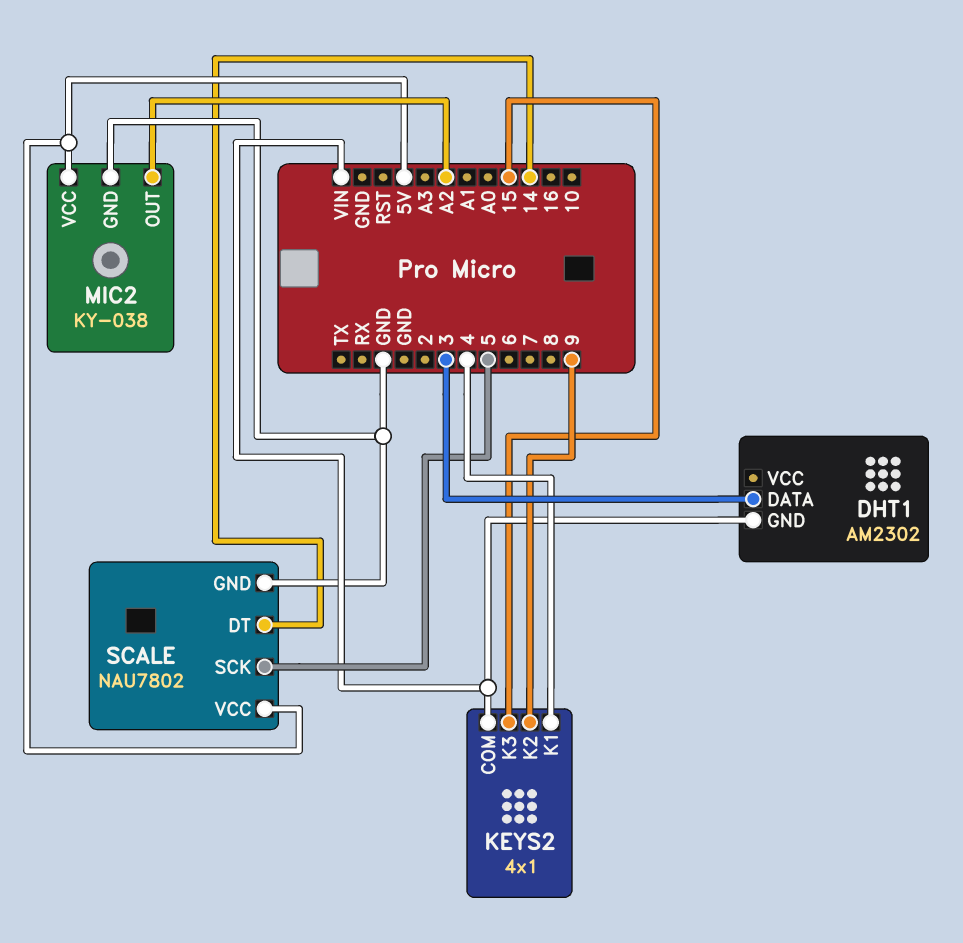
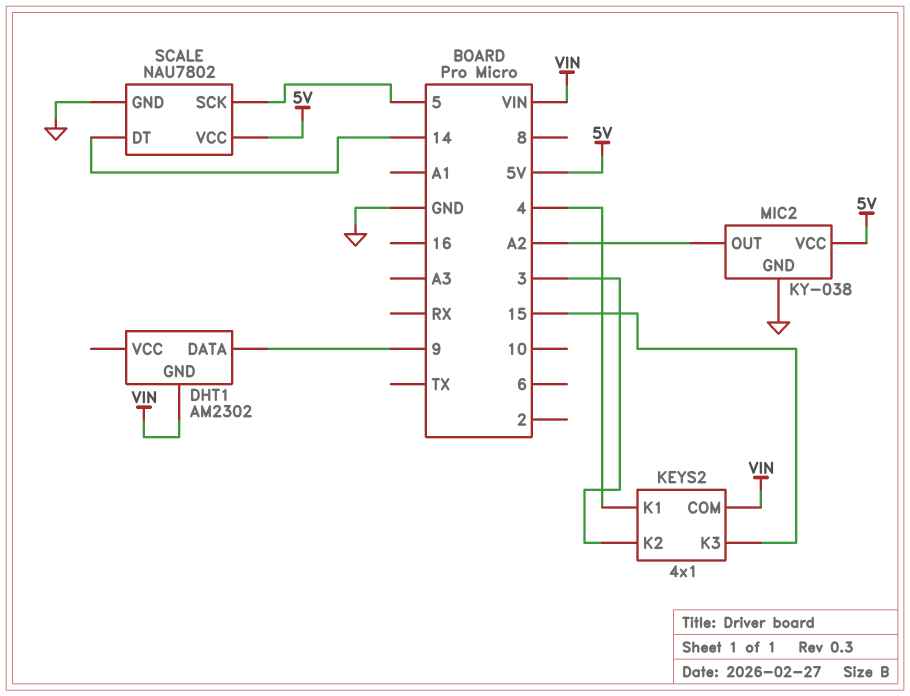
DHT1 pin DATA: 3 -> 9
KEYS2 pin K2: 9 -> 3

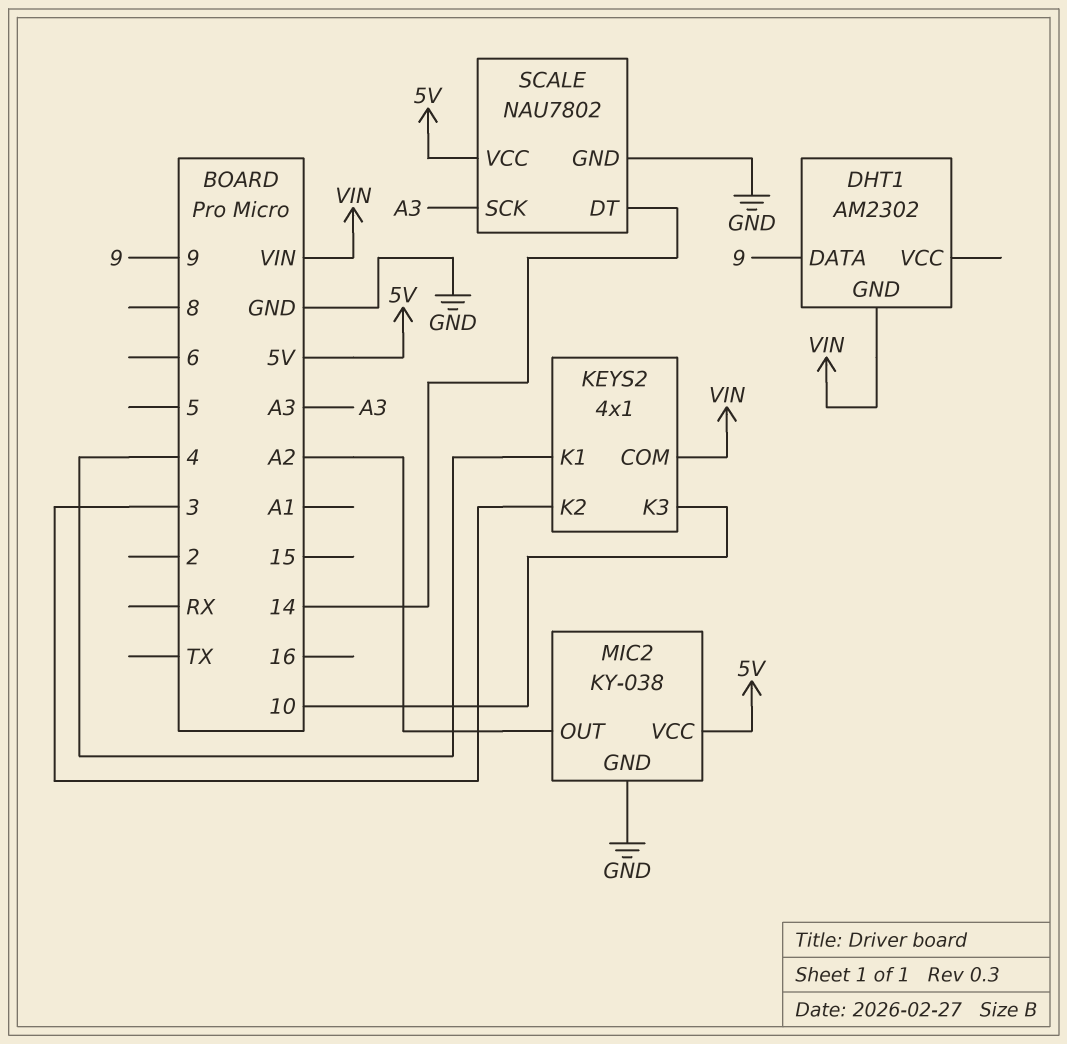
KEYS2 pin K3: 15 -> 10
SCALE pin SCK: 5 -> A3

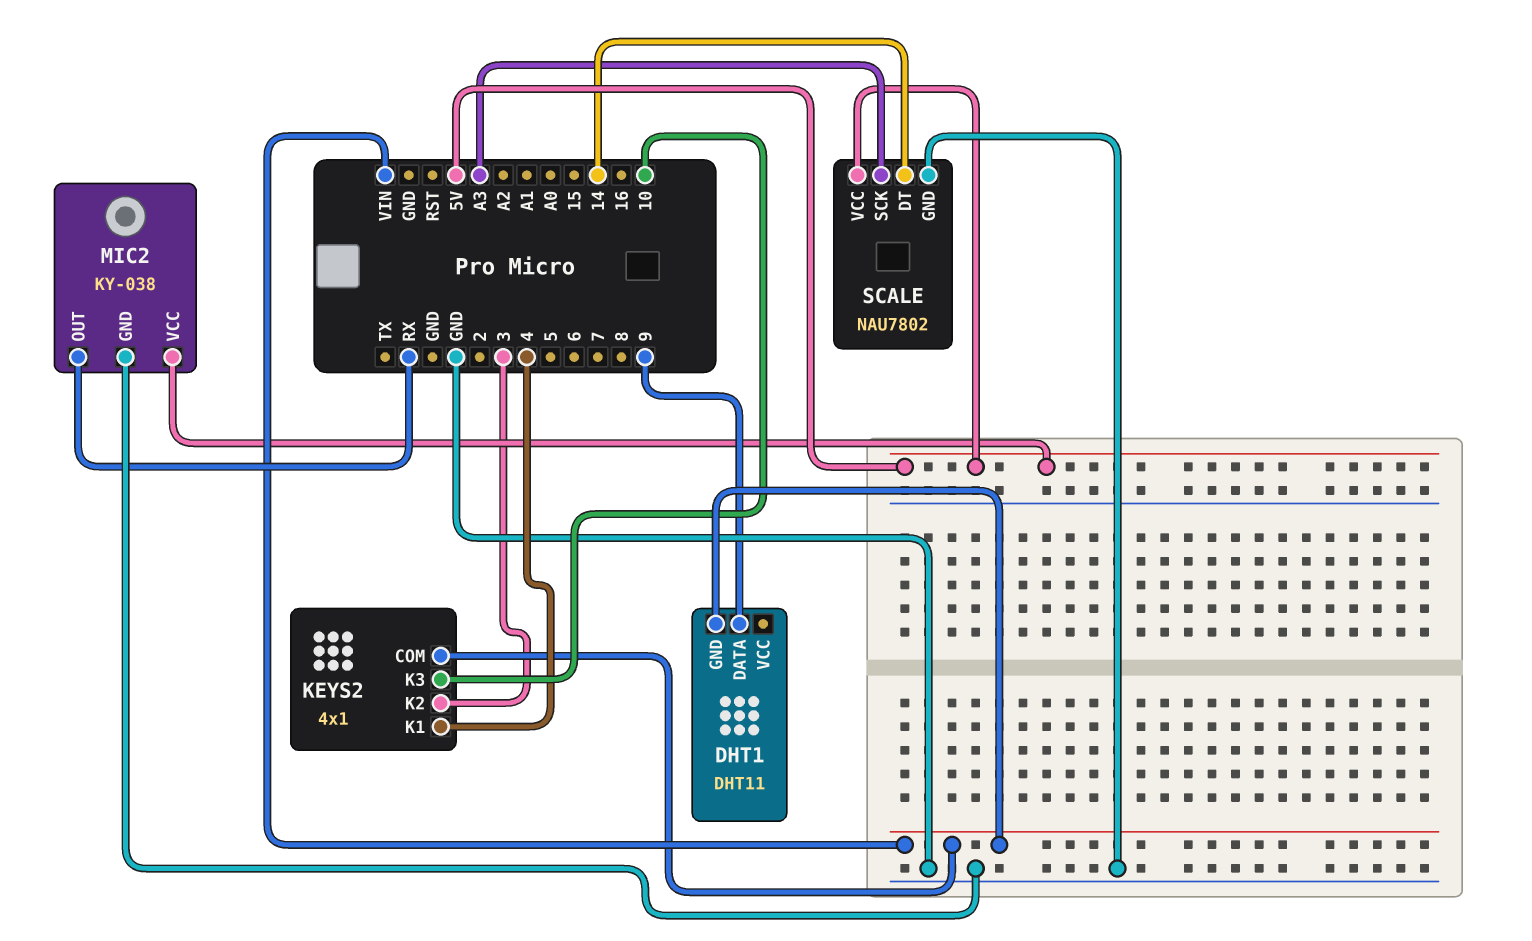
DHT1: AM2302 -> DHT11
MIC2 pin OUT: A2 -> RX

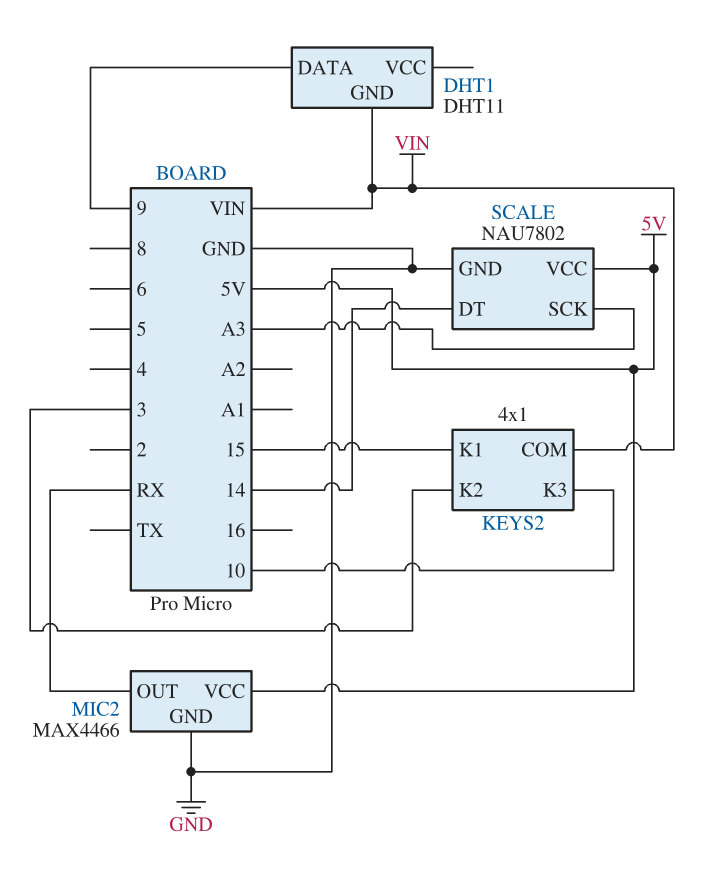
KEYS2 pin K1: 4 -> 15
MIC2: KY-038 -> MAX4466

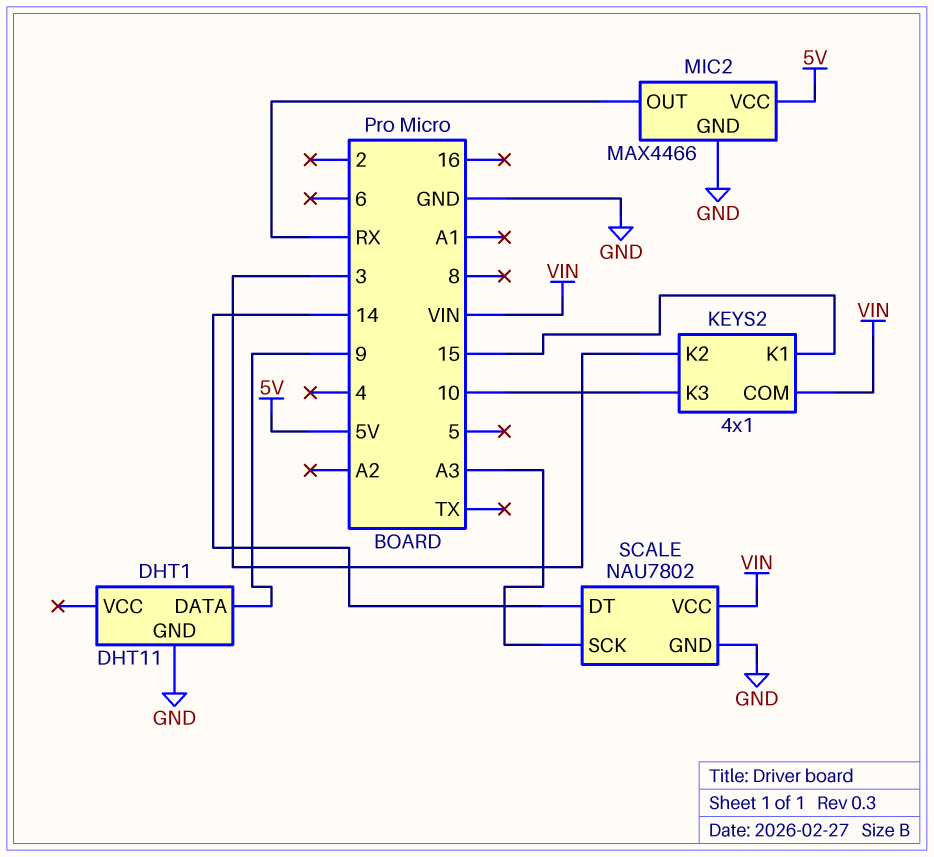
DHT1 pin GND: VIN -> GND
SCALE pin VCC: 5V -> VIN

